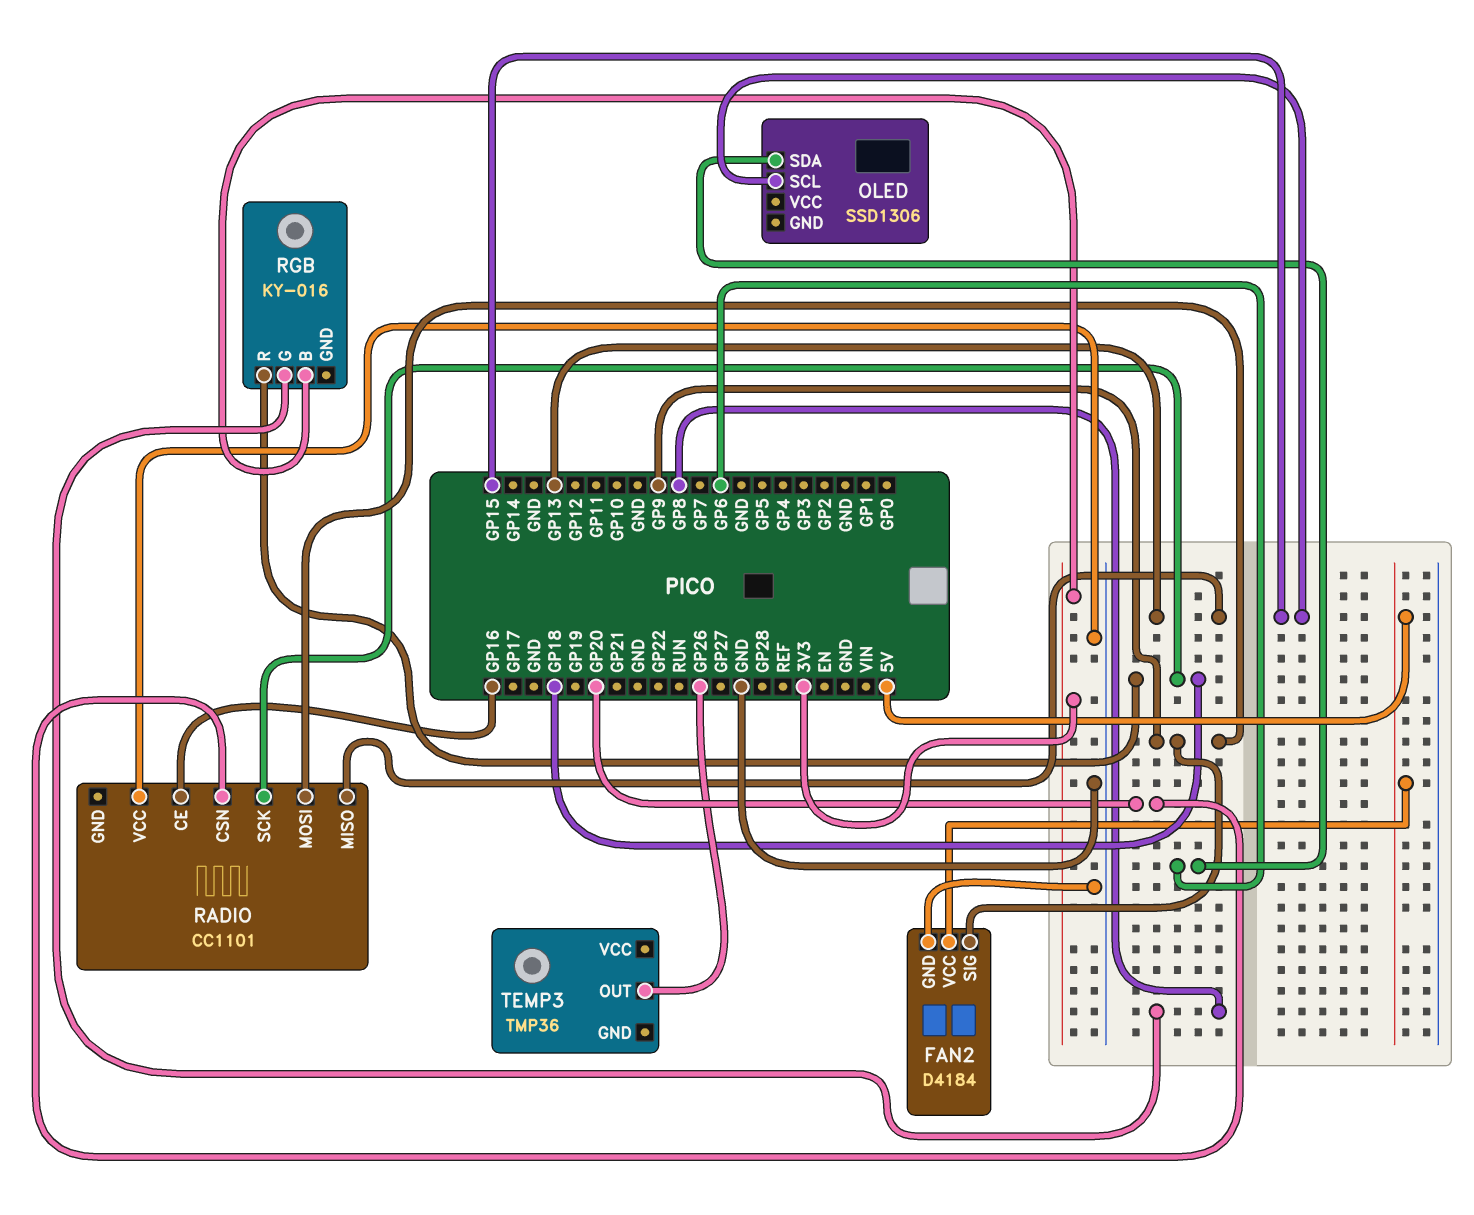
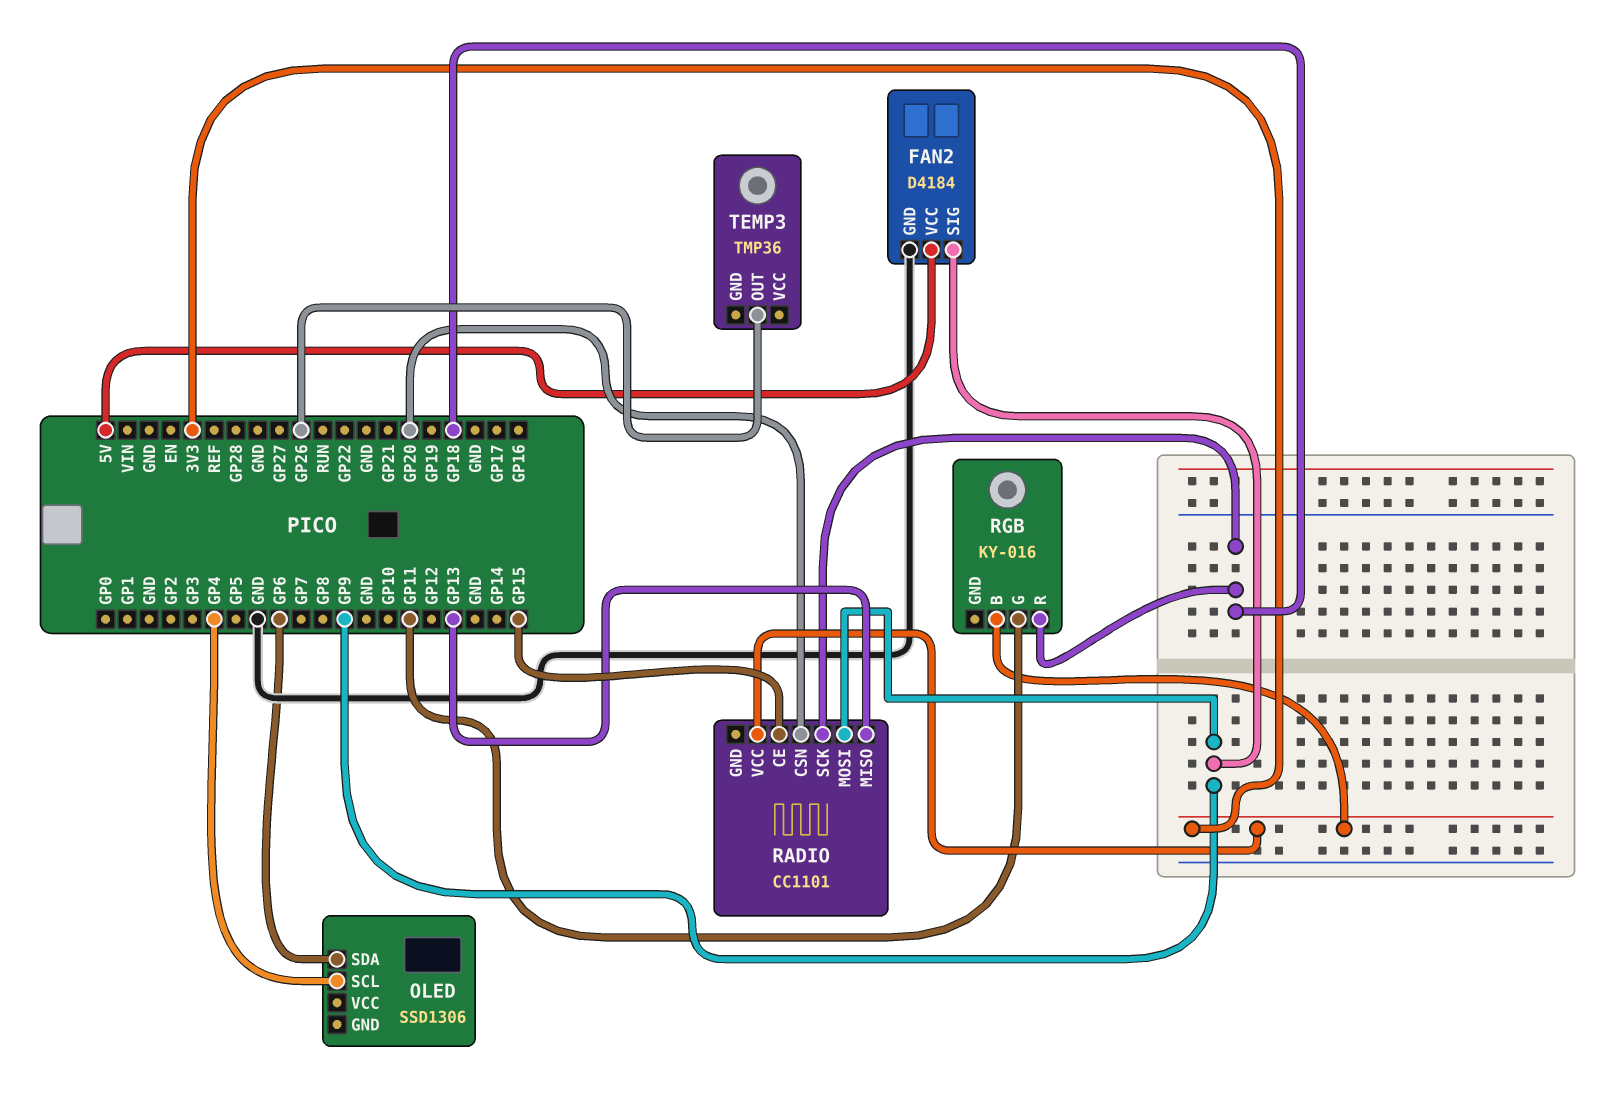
OLED pin SCL: GP15 -> GP4
RADIO pin CE: GP16 -> GP15
RADIO pin VCC: GND -> 3V3
RGB pin G: GP8 -> GP11

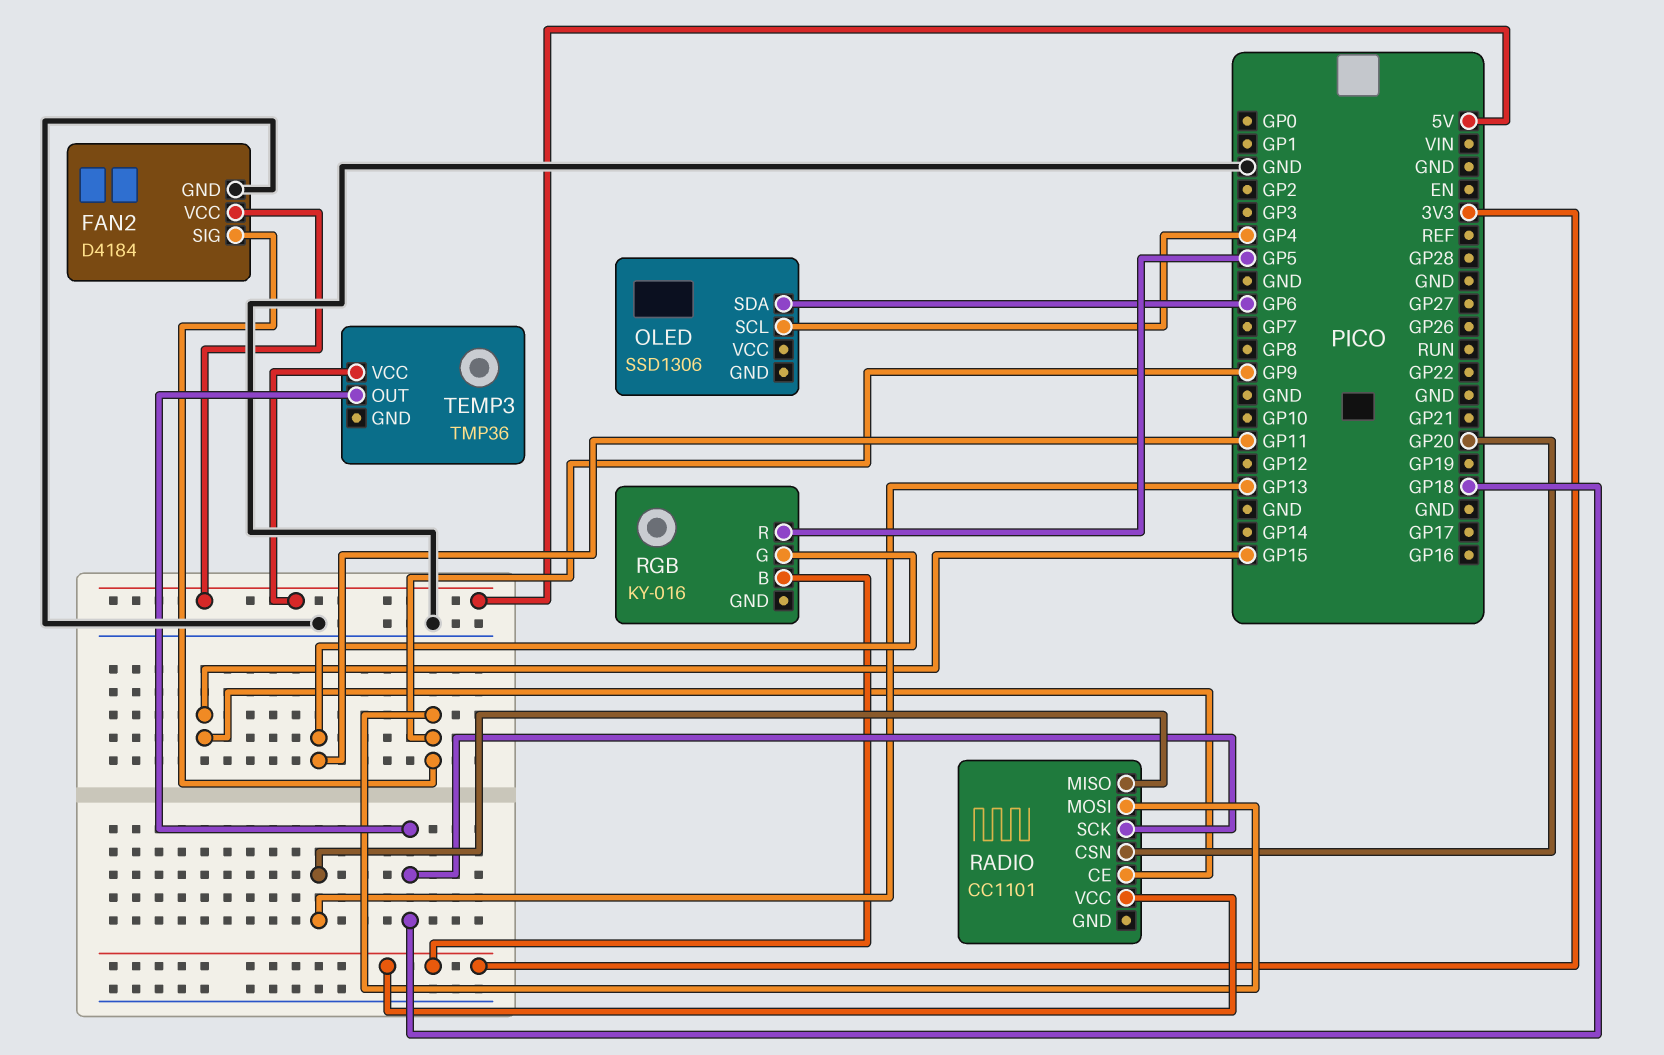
RGB pin R: GP18 -> GP5
TEMP3 pin OUT: GP26 -> GP18
TEMP3 pin VCC: none -> 5V

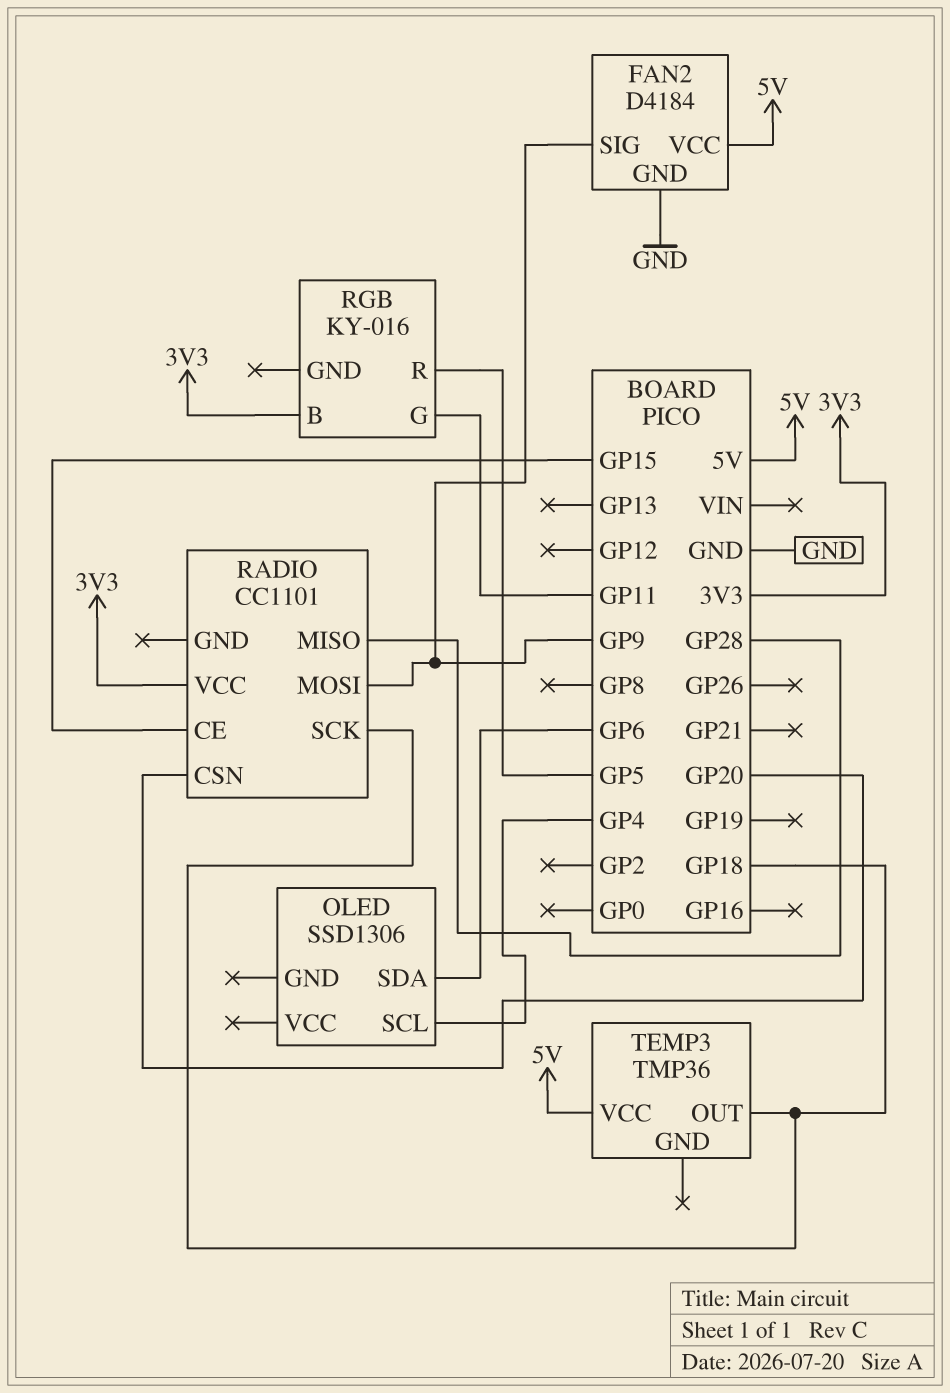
RADIO pin MISO: GP13 -> GP28

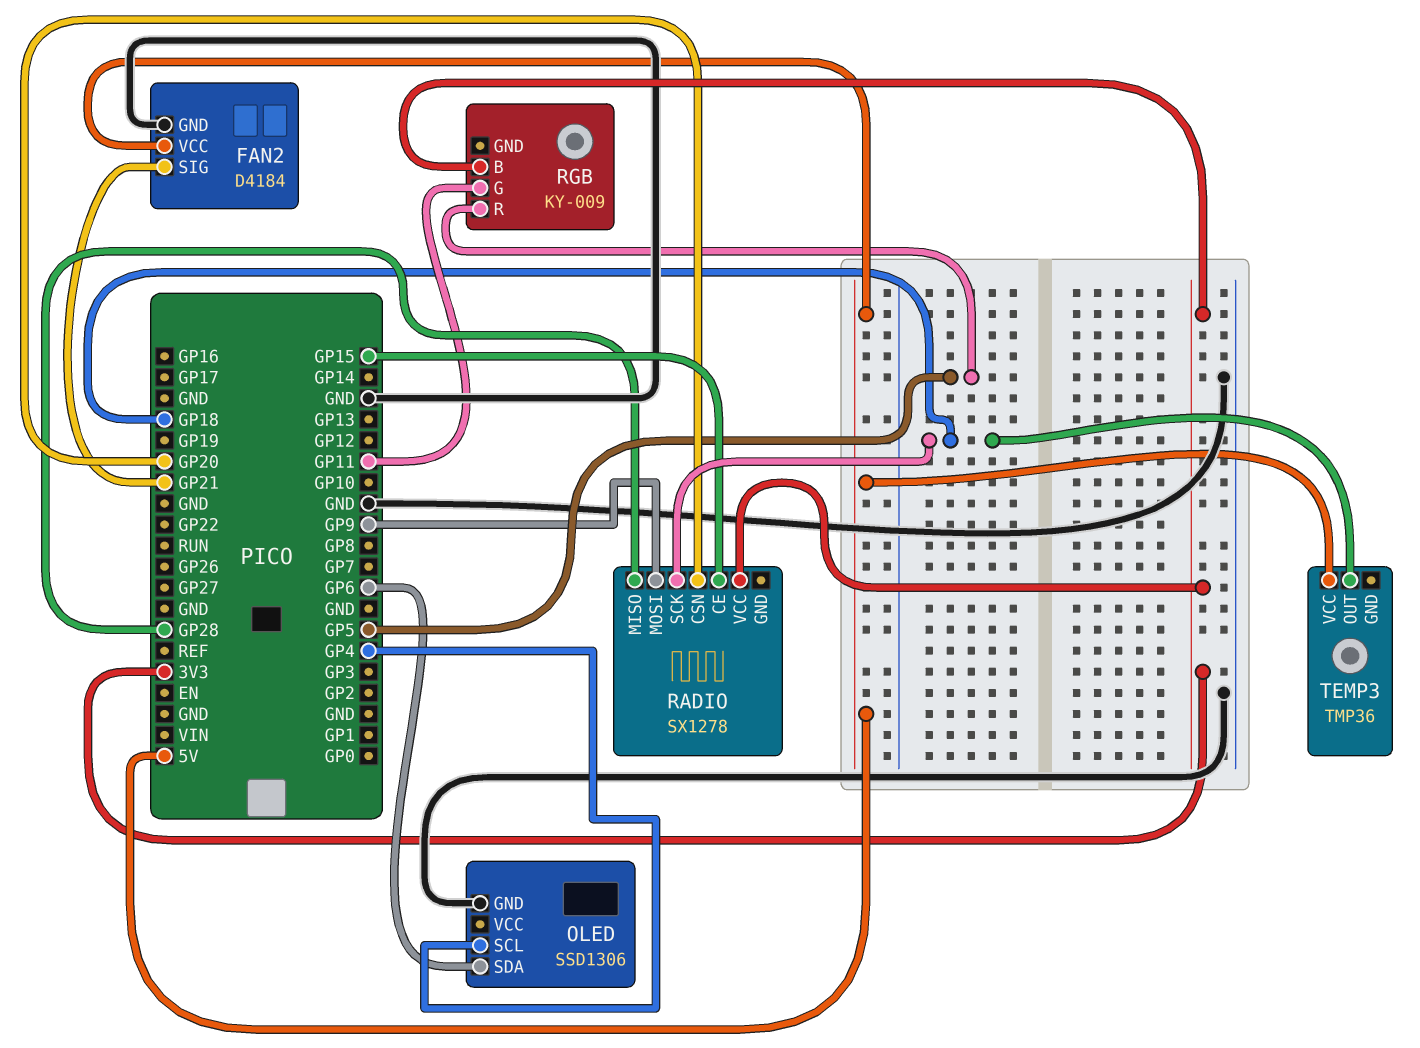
FAN2 pin SIG: GP9 -> GP21
OLED pin GND: none -> GND
RADIO: CC1101 -> SX1278
RGB: KY-016 -> KY-009

